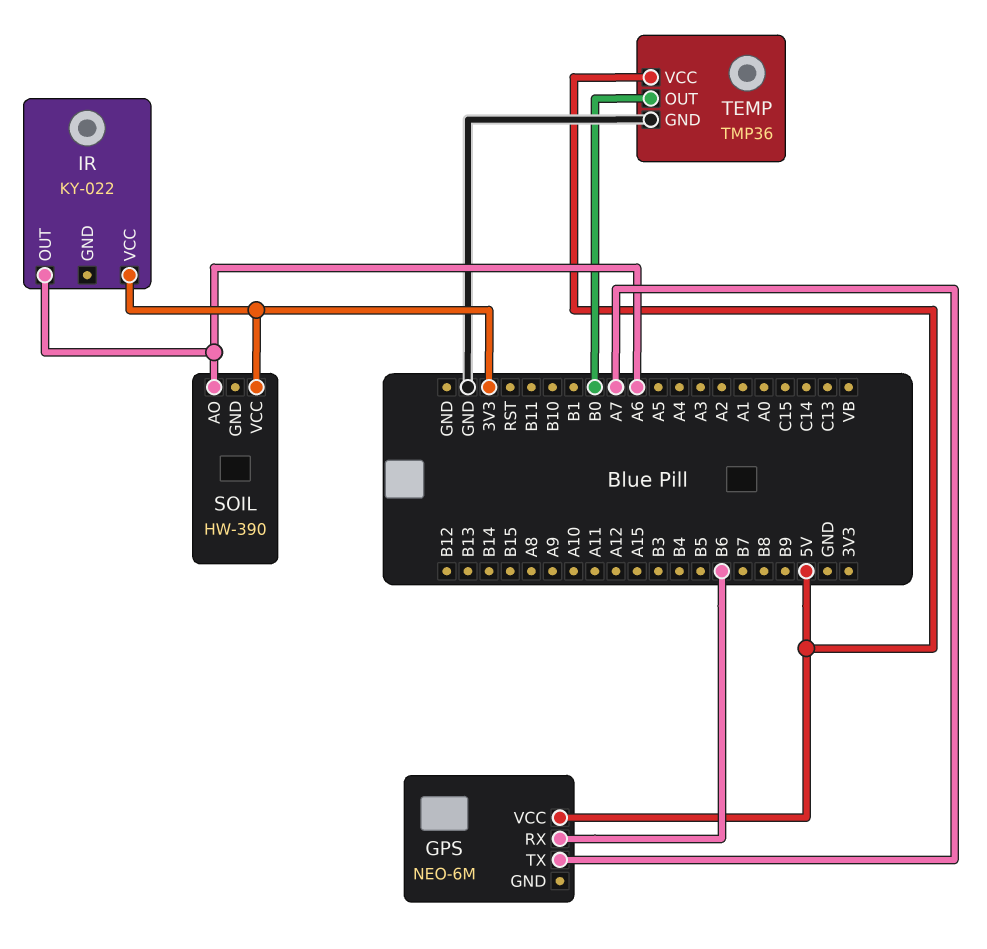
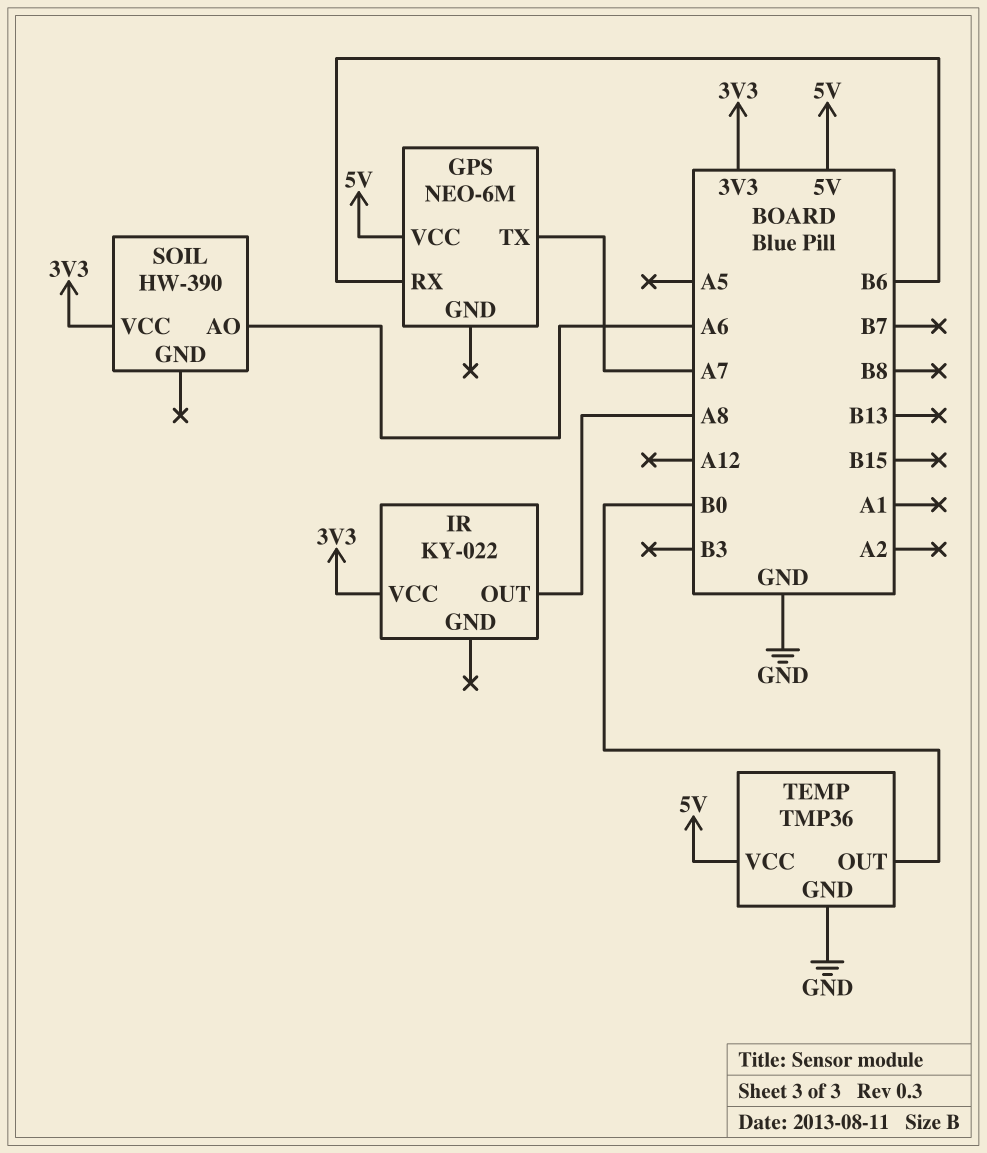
IR pin OUT: A6 -> A8

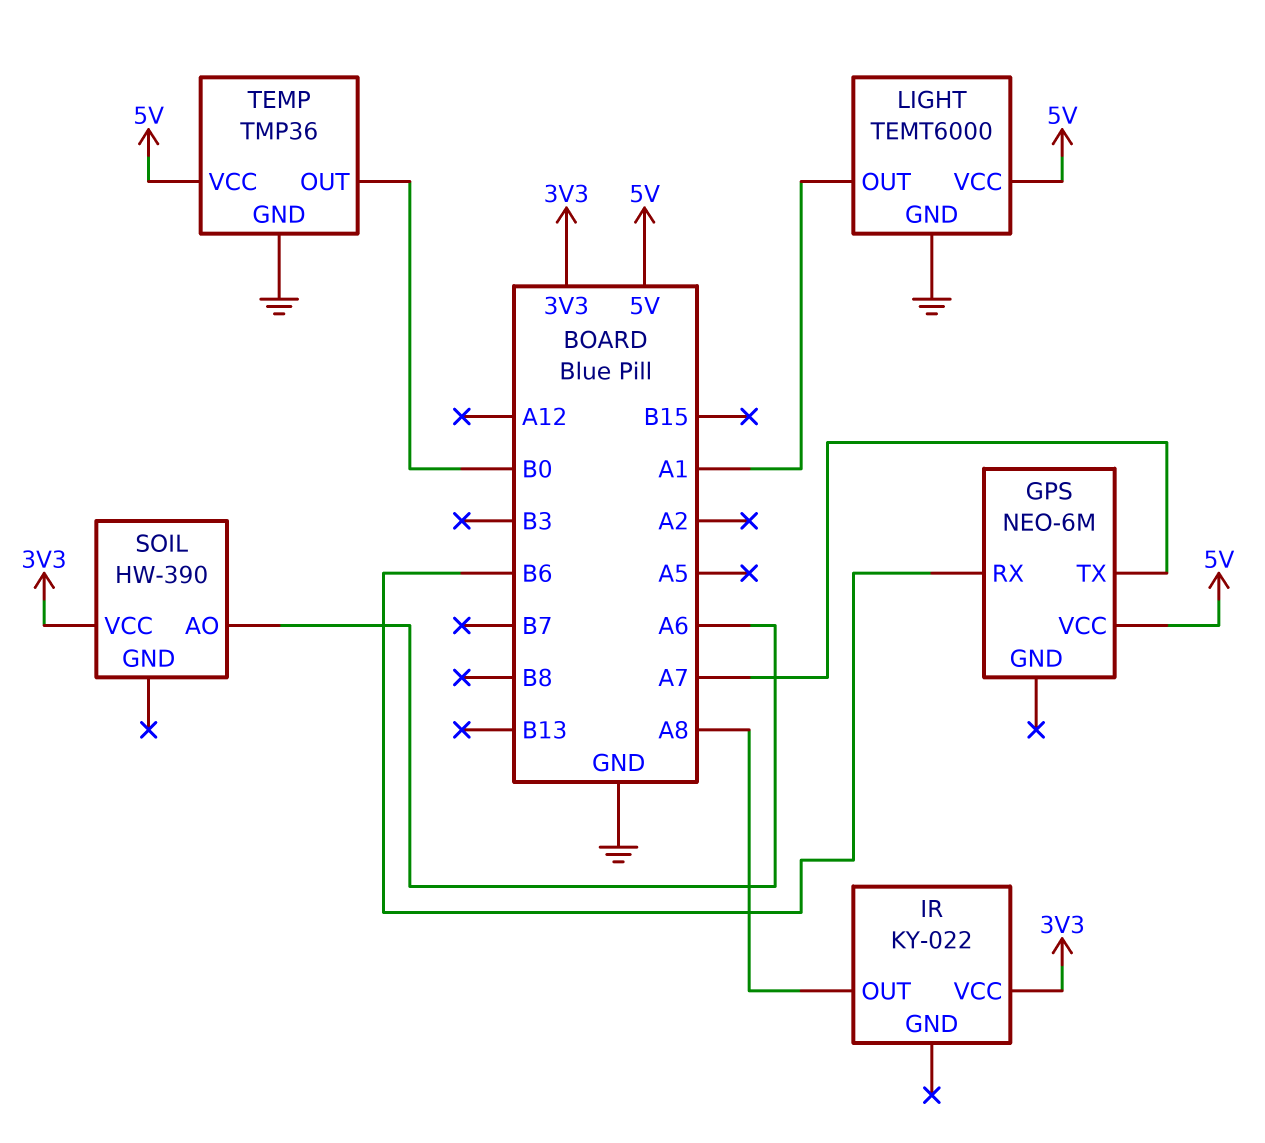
LIGHT: none -> TEMT6000
LIGHT pin GND: none -> GND
LIGHT pin OUT: none -> A1
LIGHT pin VCC: none -> 5V

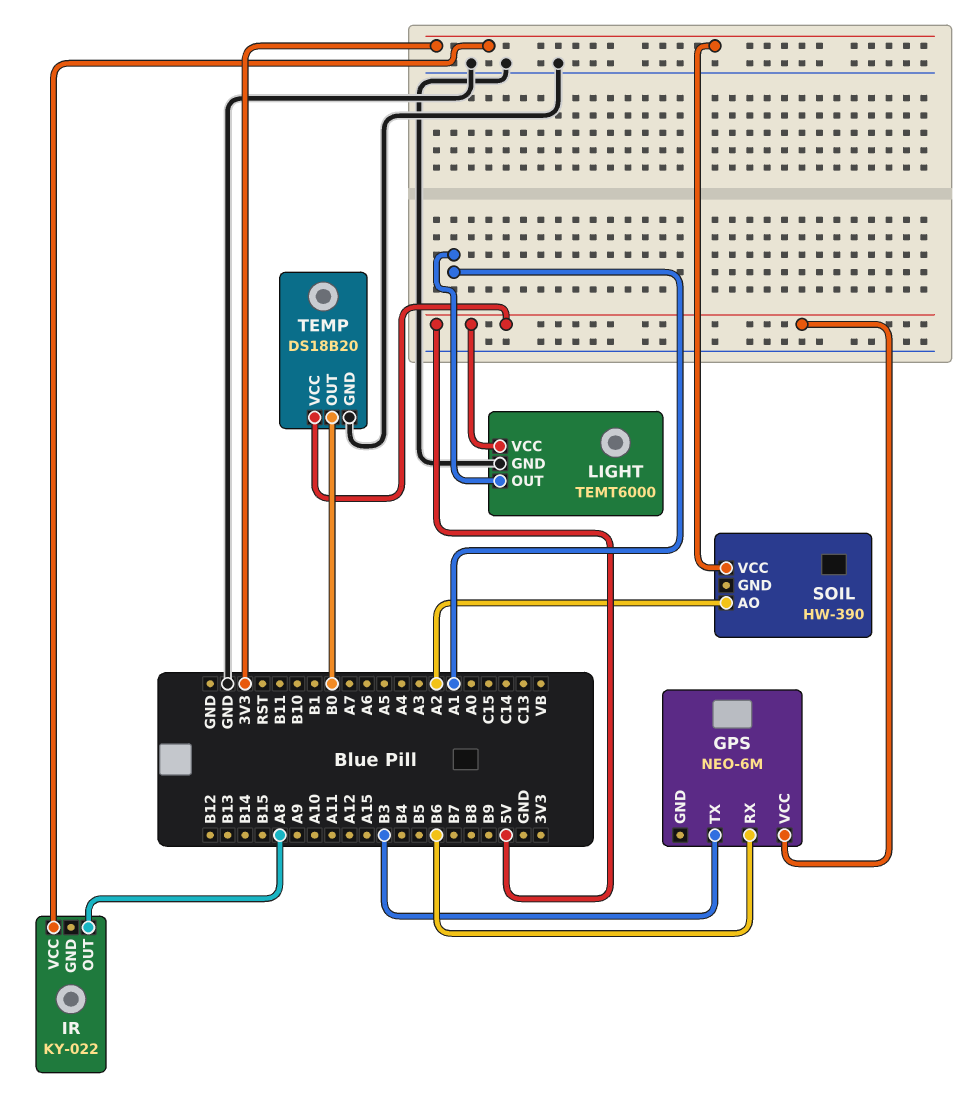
GPS pin TX: A7 -> B3
SOIL pin AO: A6 -> A2
TEMP: TMP36 -> DS18B20

